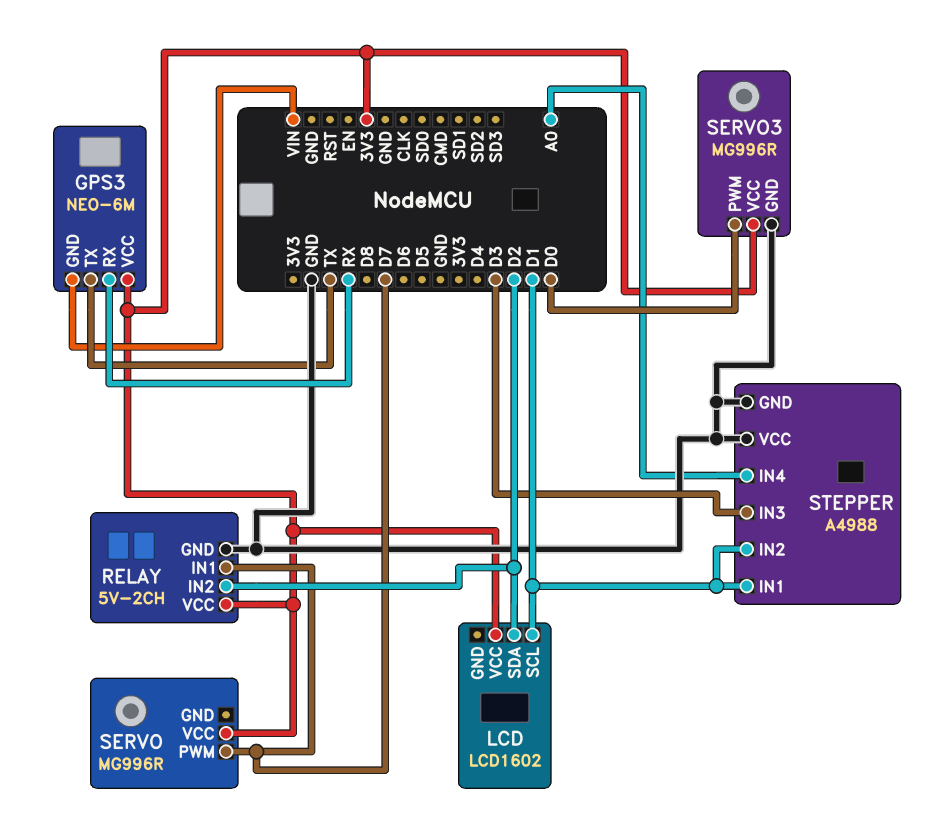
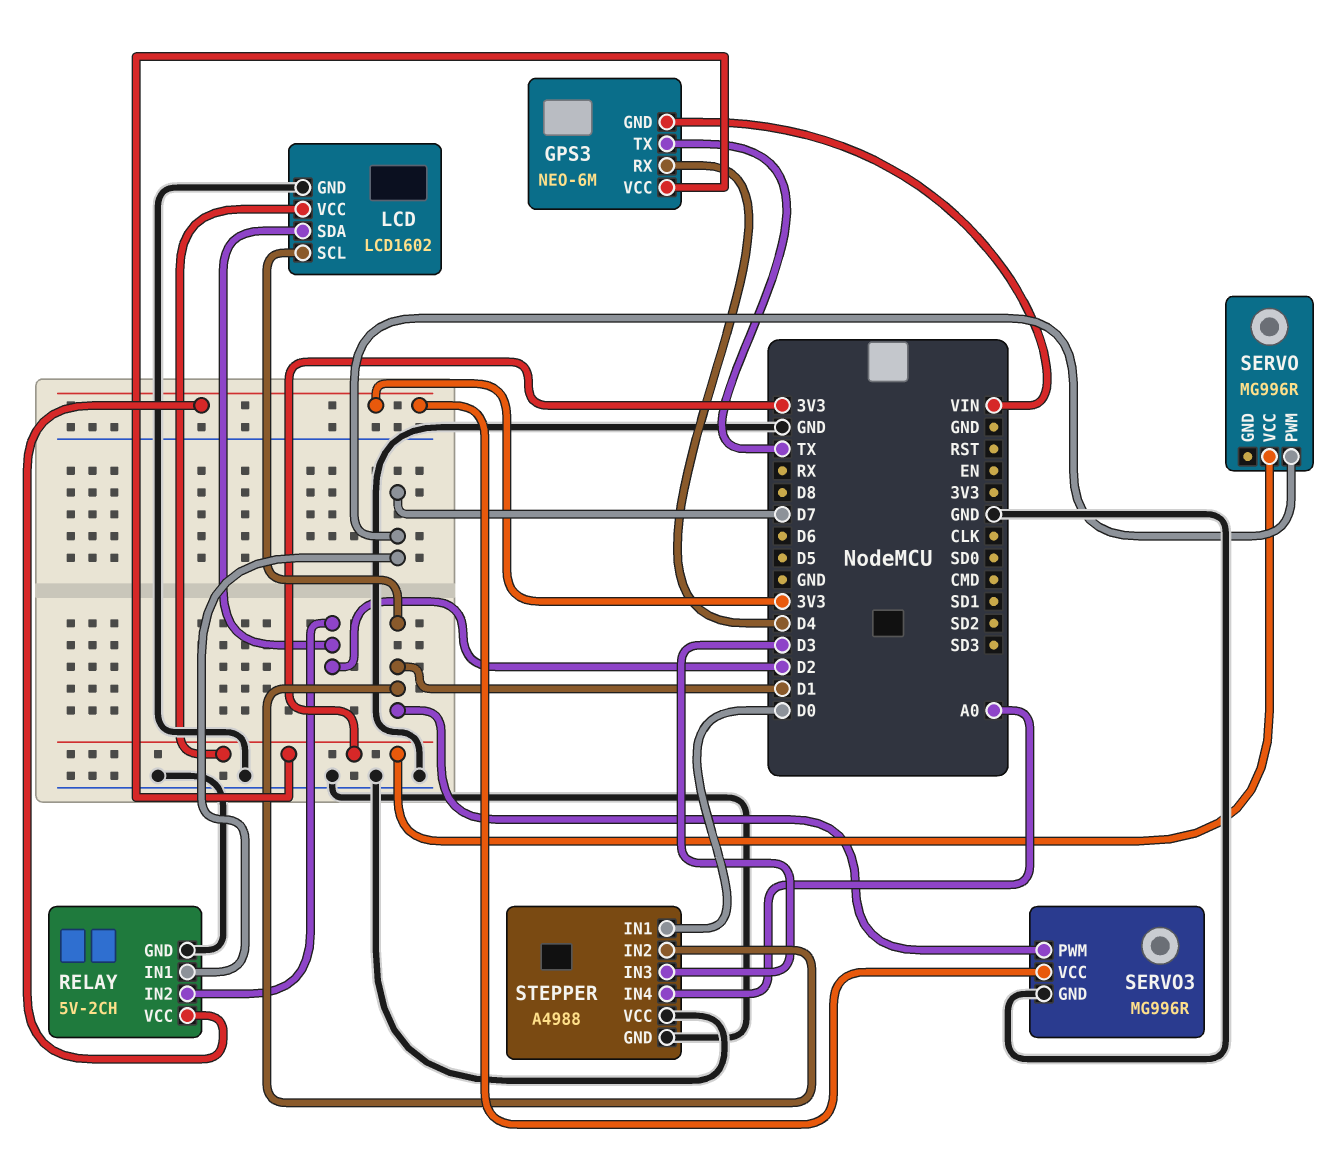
GPS3 pin RX: RX -> D4
LCD pin GND: none -> GND
SERVO3 pin PWM: D0 -> D1
STEPPER pin IN1: D1 -> D0

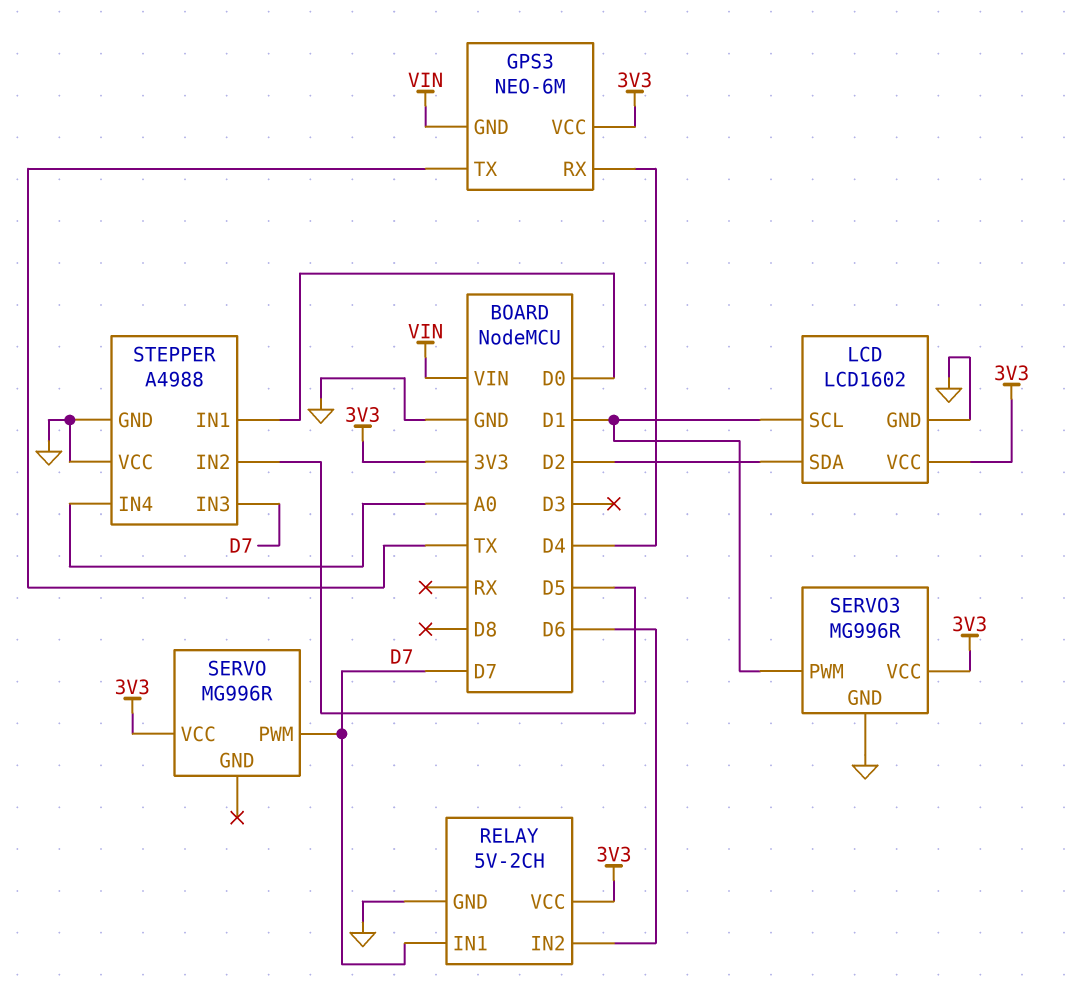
RELAY pin IN2: D2 -> D6
STEPPER pin IN2: D1 -> D5
STEPPER pin IN3: D3 -> D7

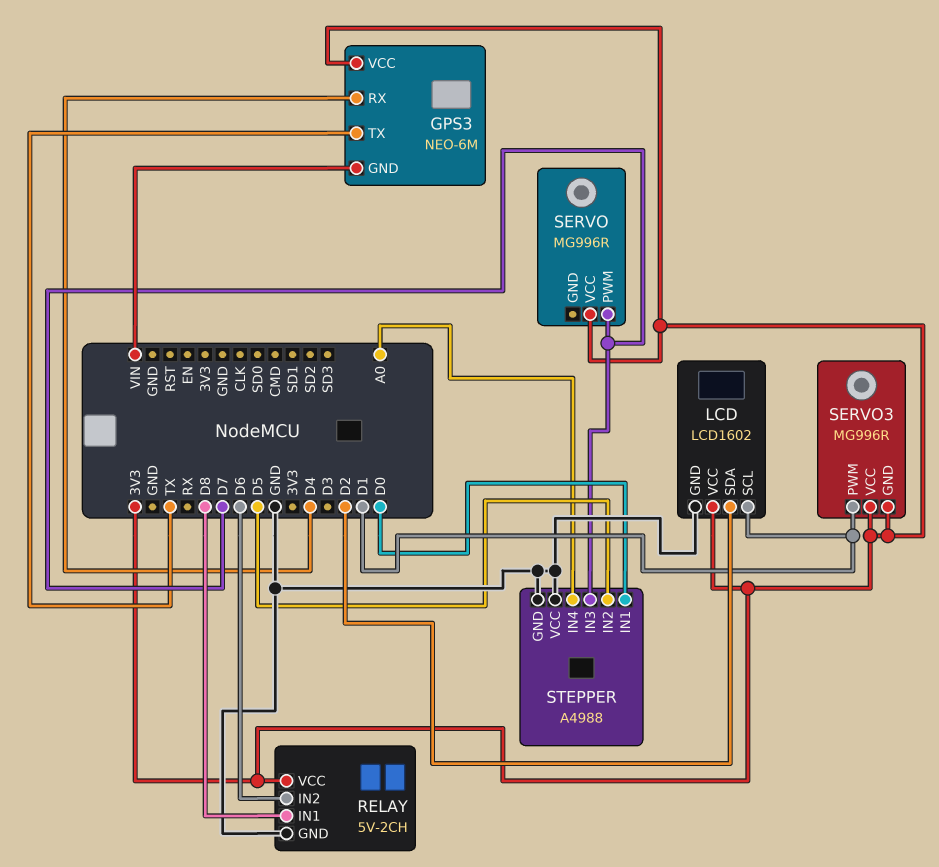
RELAY pin IN1: D7 -> D8
SERVO3 pin GND: GND -> 3V3

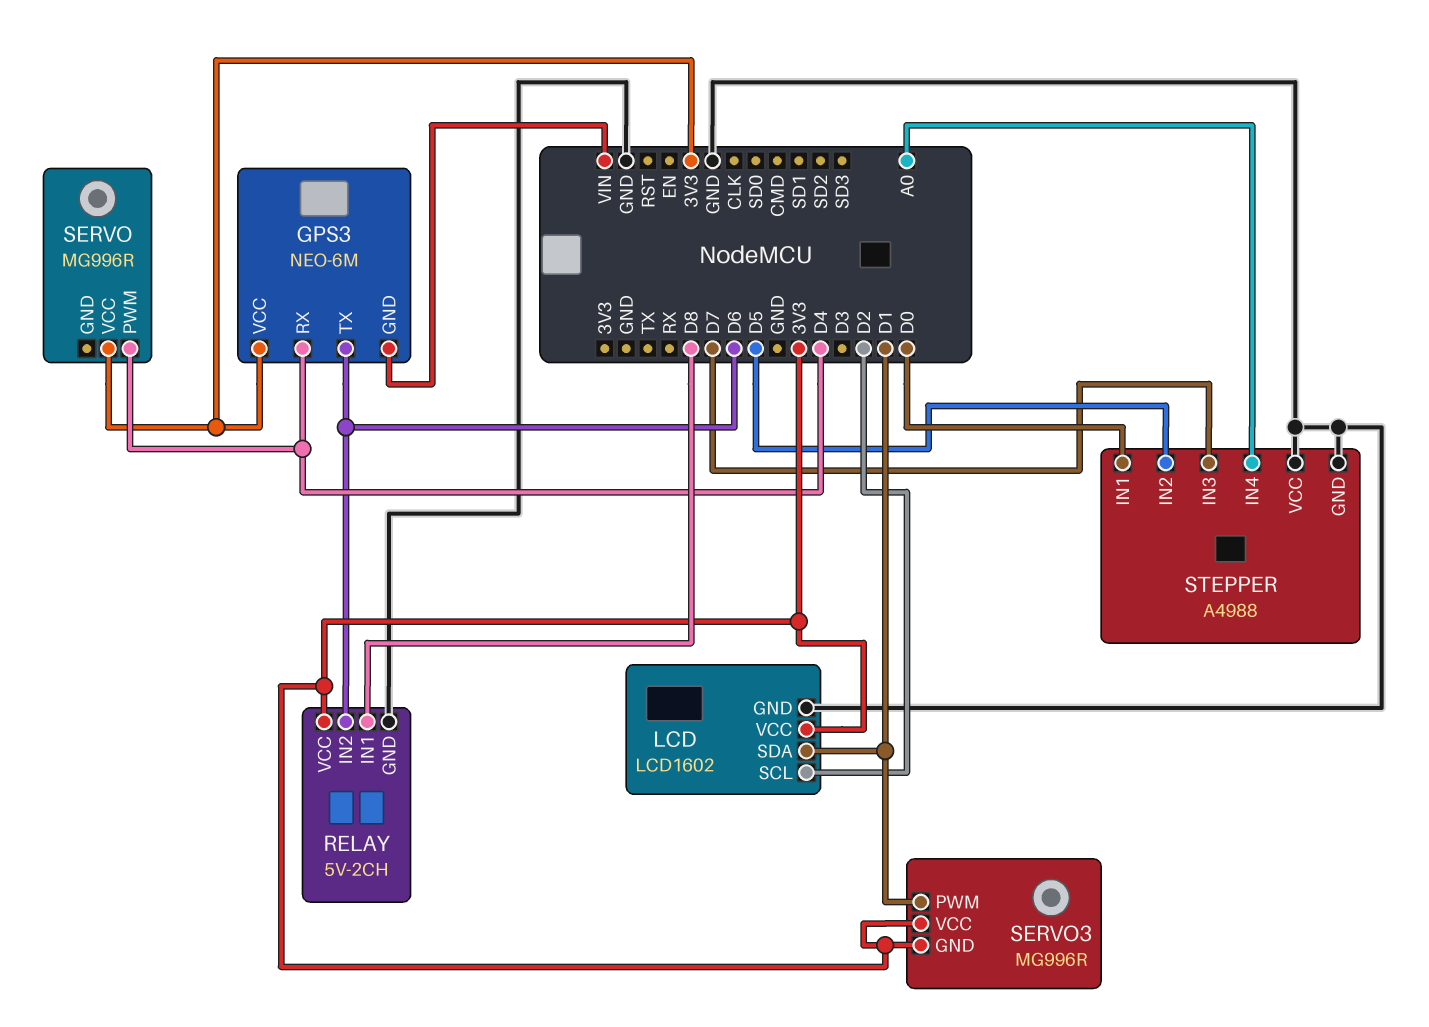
GPS3 pin TX: TX -> D6
LCD pin SCL: D1 -> D2
LCD pin SDA: D2 -> D1
SERVO pin PWM: D7 -> D4

